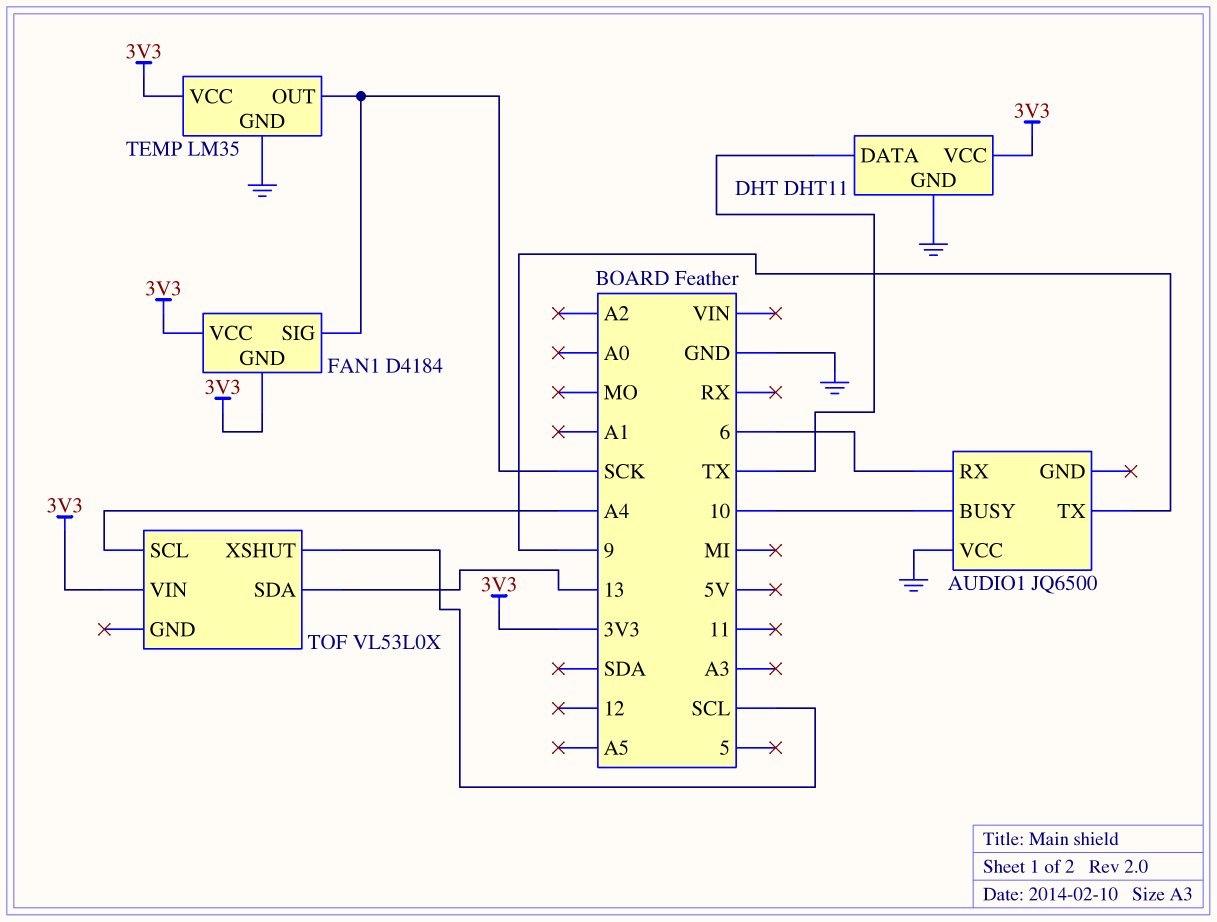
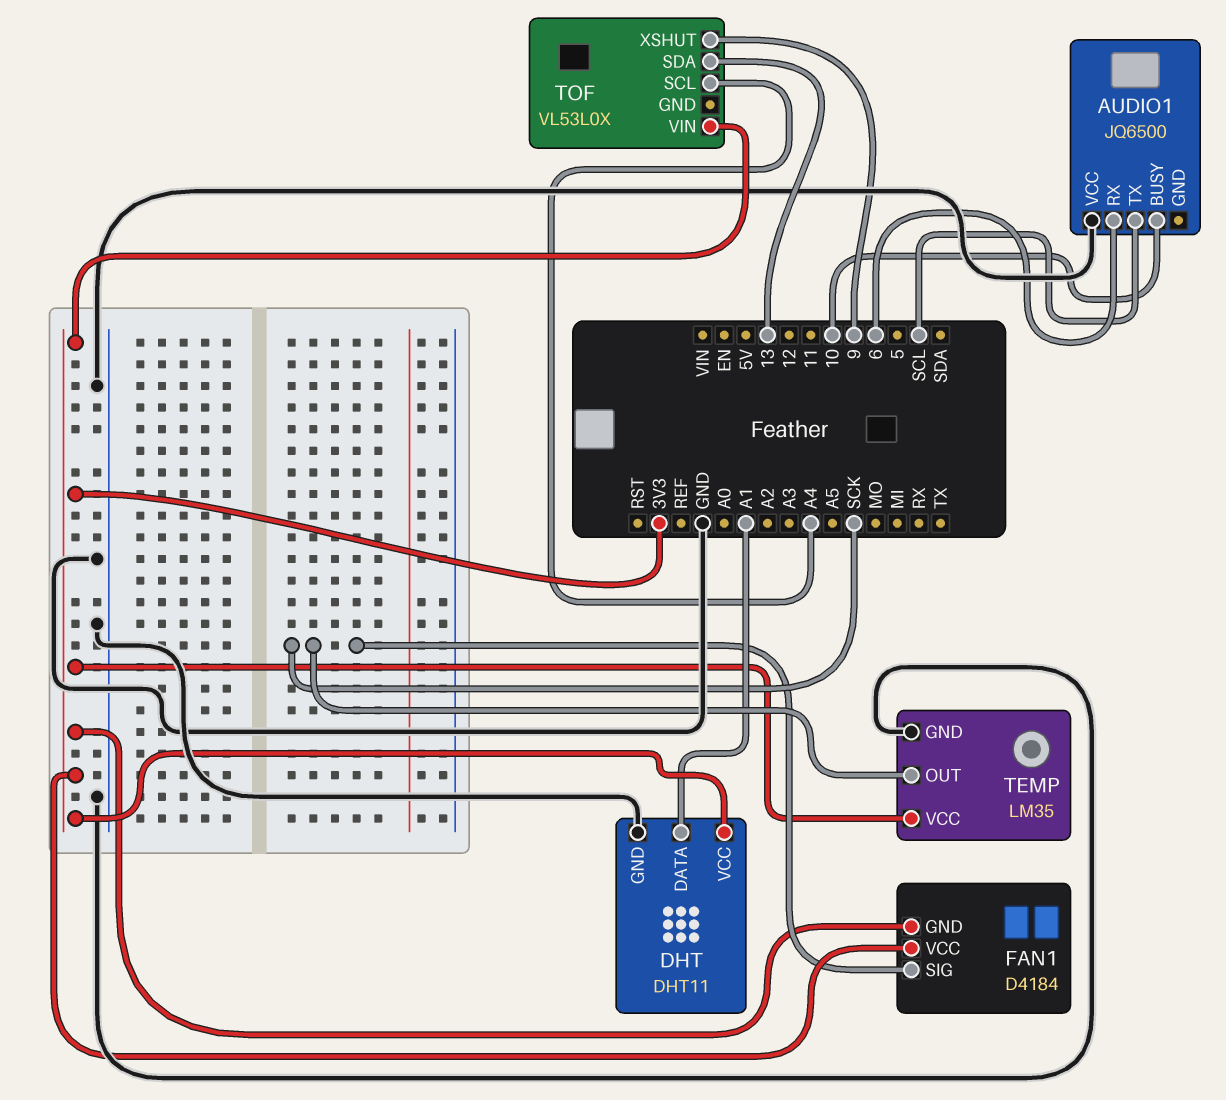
AUDIO1 pin TX: 9 -> SCL
DHT pin DATA: TX -> A1
TOF pin XSHUT: SCL -> 9

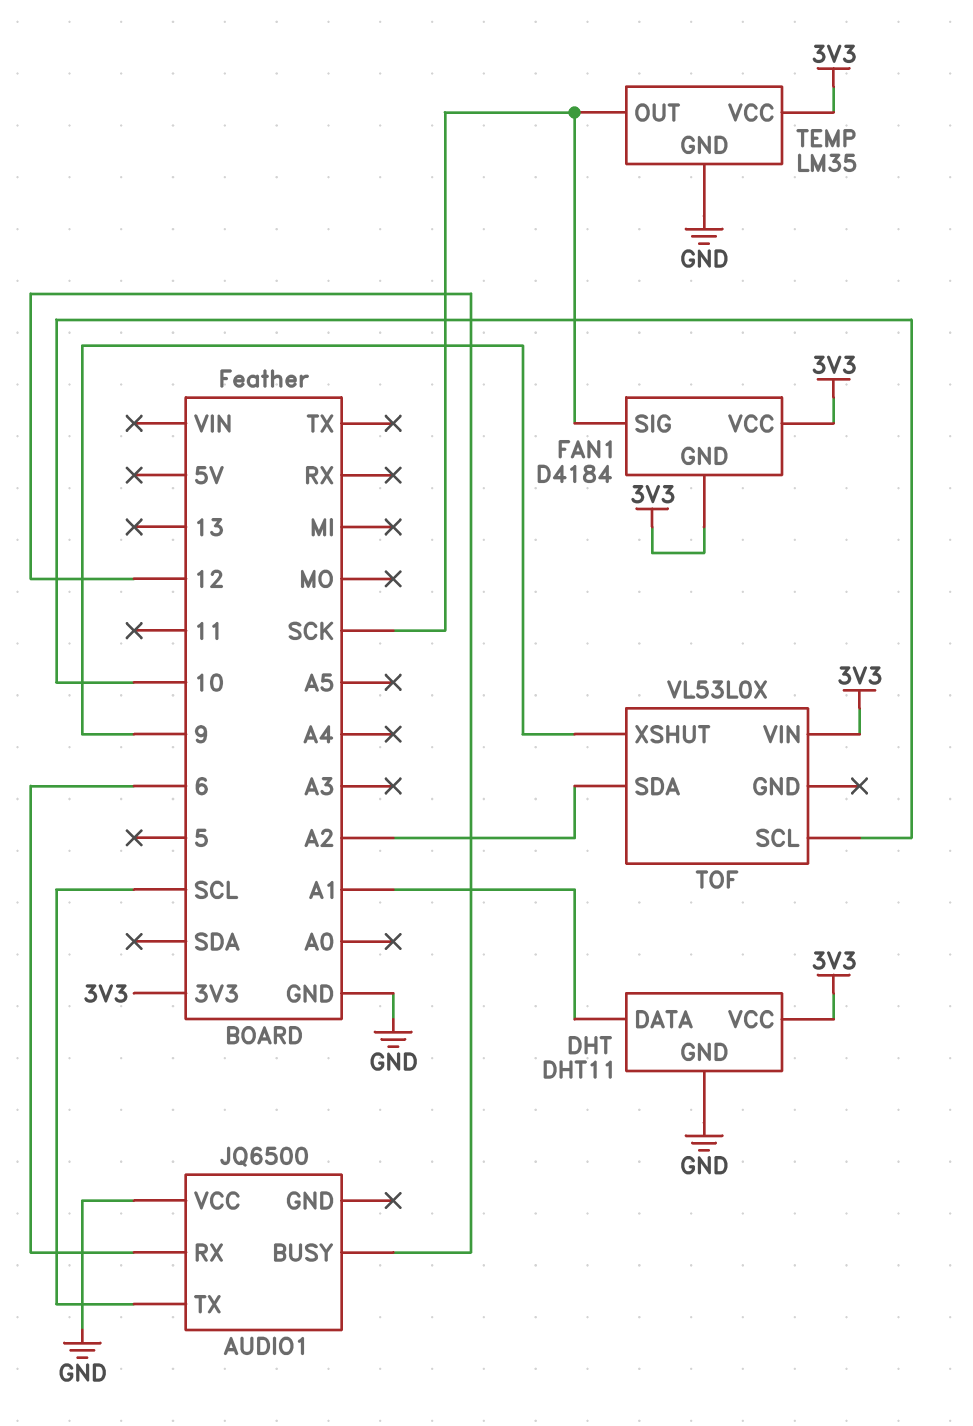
AUDIO1 pin BUSY: 10 -> 12
TOF pin SCL: A4 -> 10
TOF pin SDA: 13 -> A2

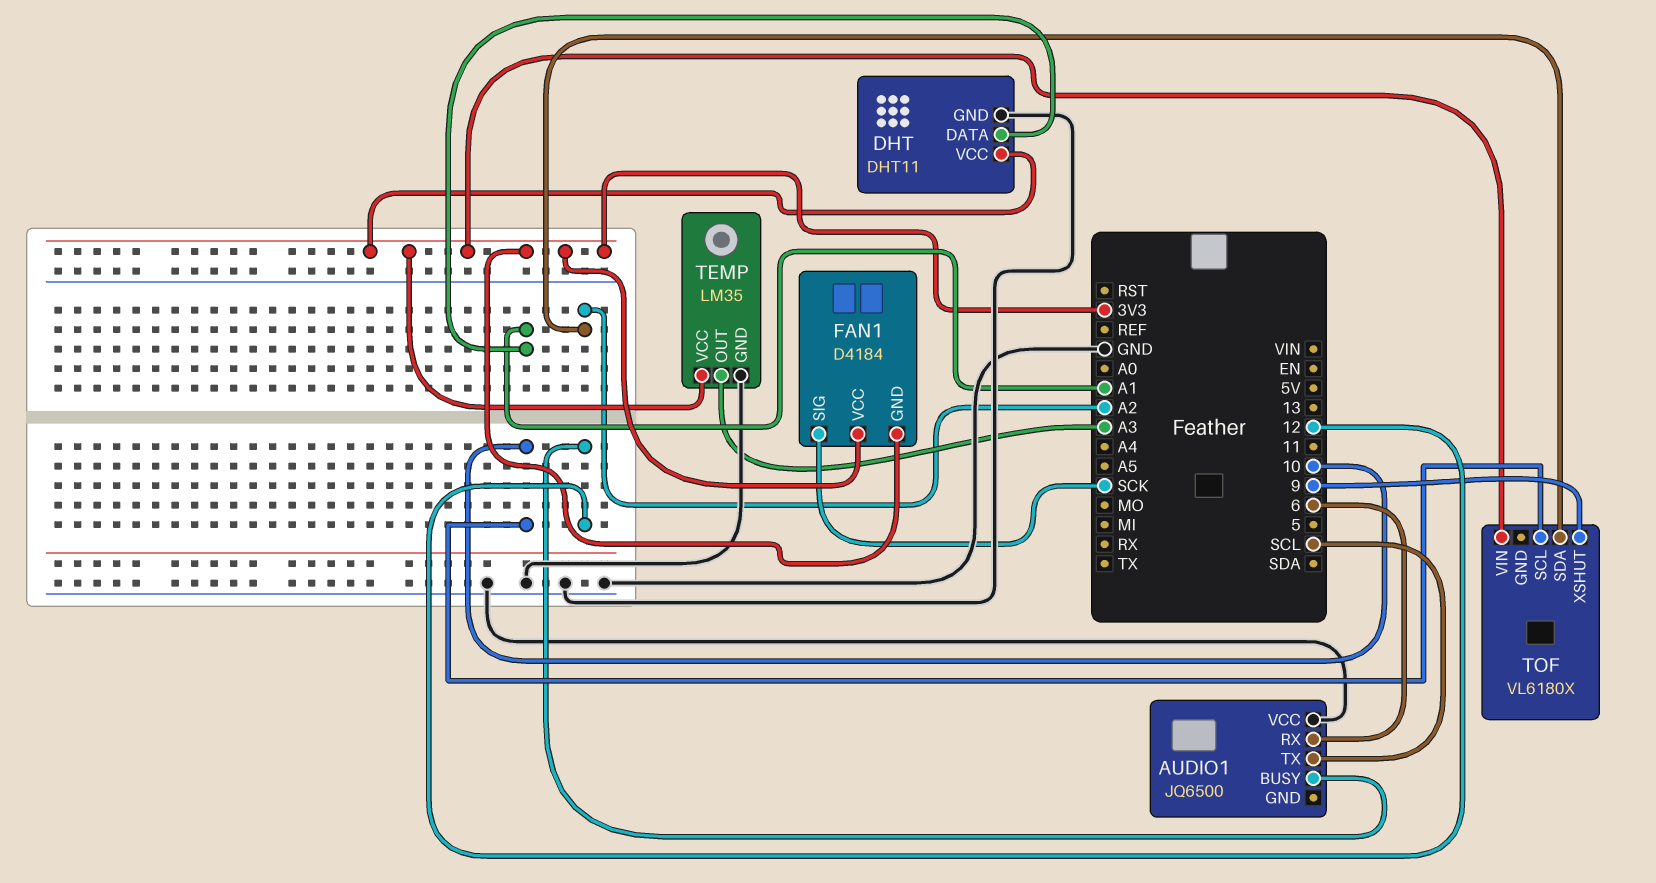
TEMP pin OUT: SCK -> A3
TOF: VL53L0X -> VL6180X

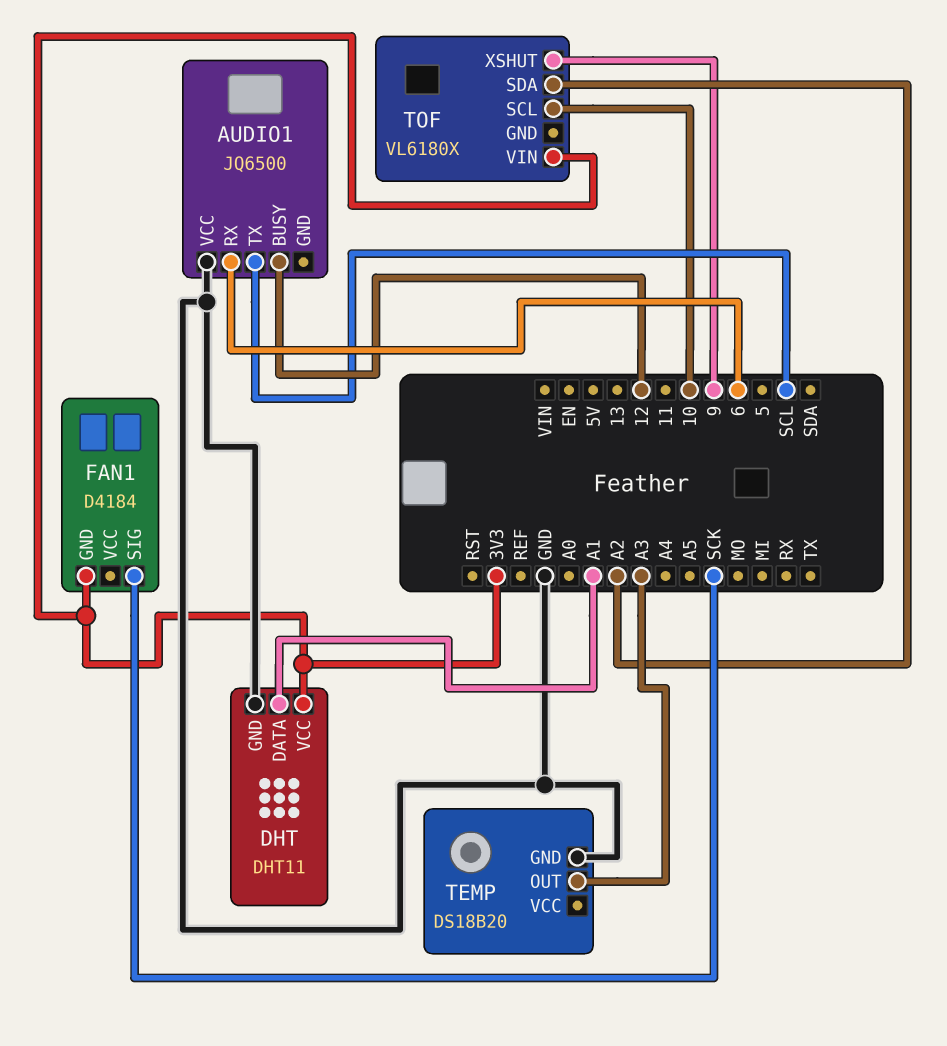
FAN1 pin VCC: 3V3 -> none
TEMP: LM35 -> DS18B20
TEMP pin VCC: 3V3 -> none

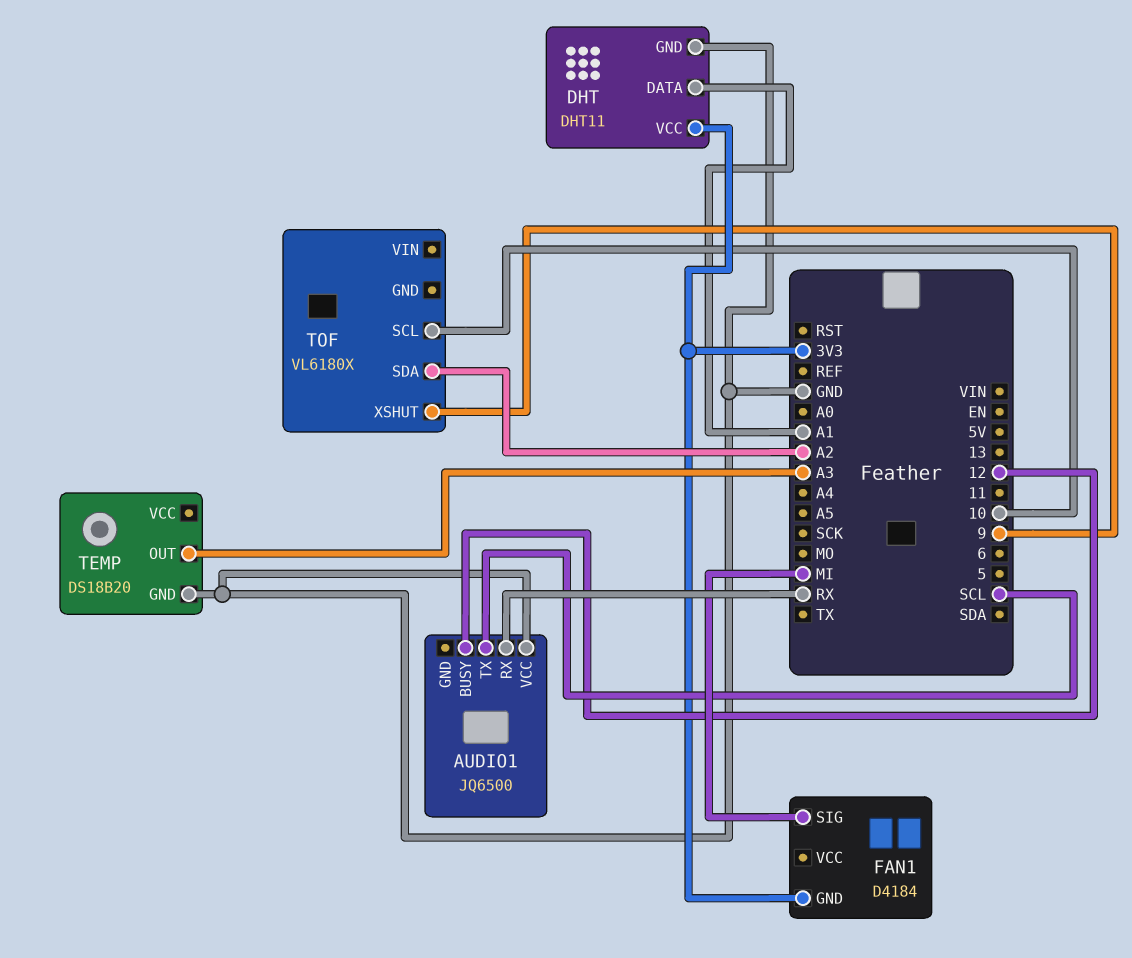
AUDIO1 pin RX: 6 -> RX
FAN1 pin SIG: SCK -> MI
TOF pin VIN: 3V3 -> none

